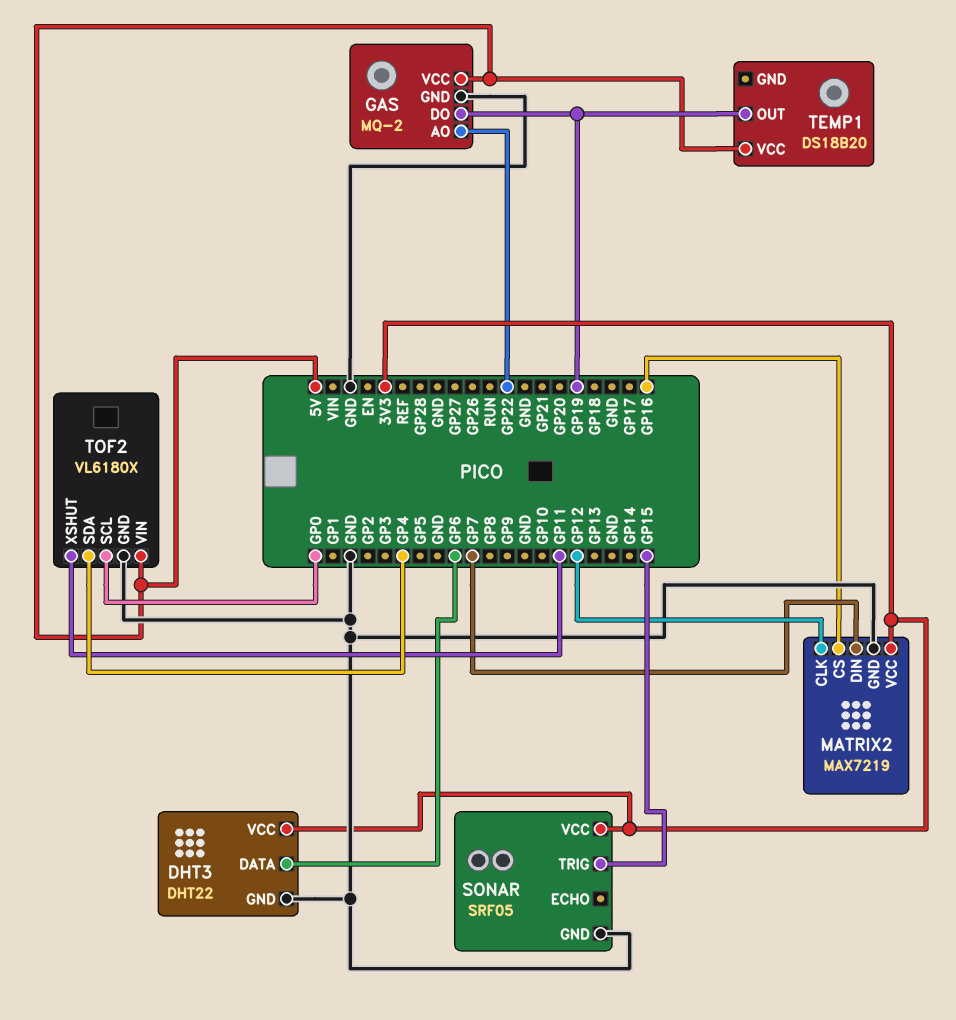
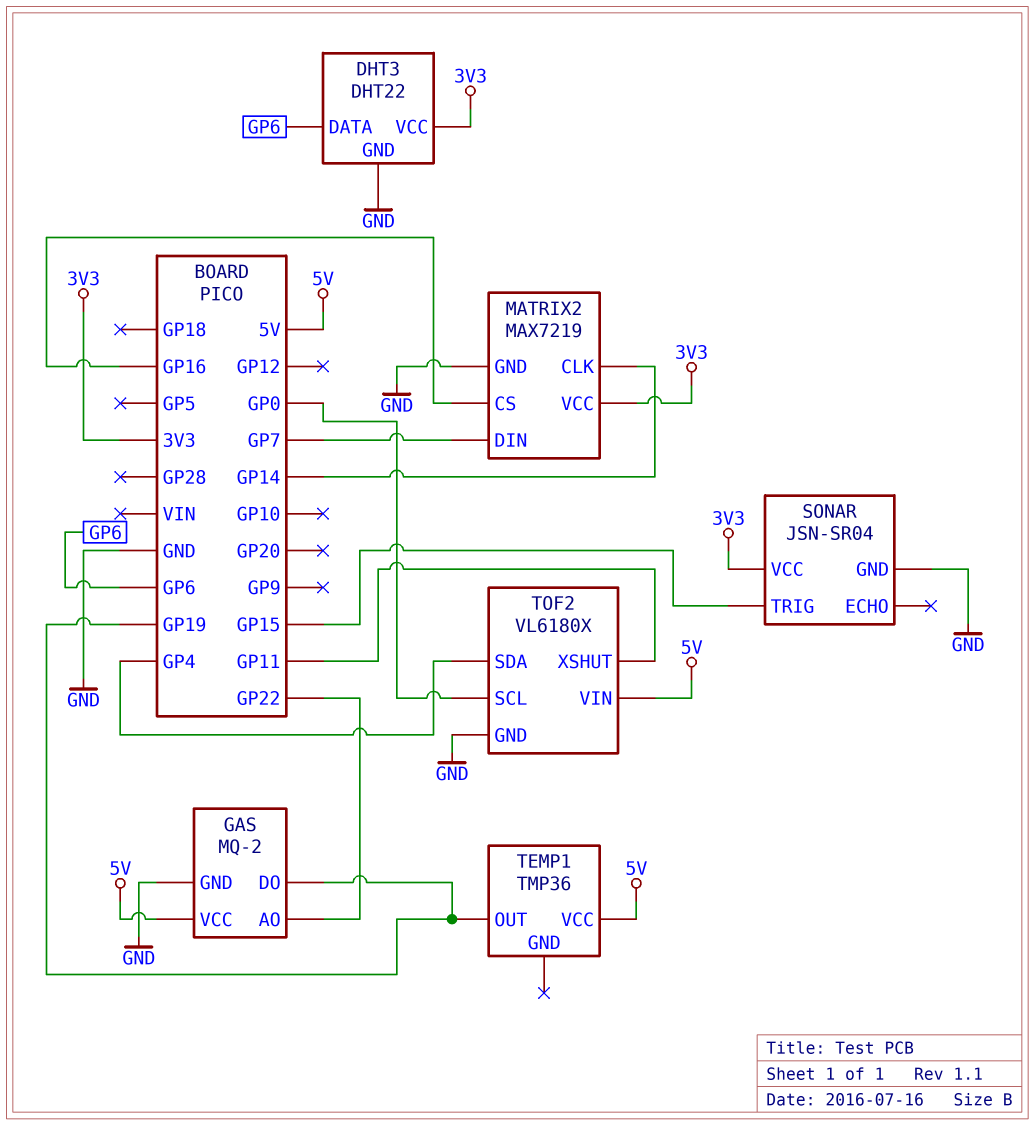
MATRIX2 pin CLK: GP12 -> GP14
SONAR: SRF05 -> JSN-SR04
TEMP1: DS18B20 -> TMP36

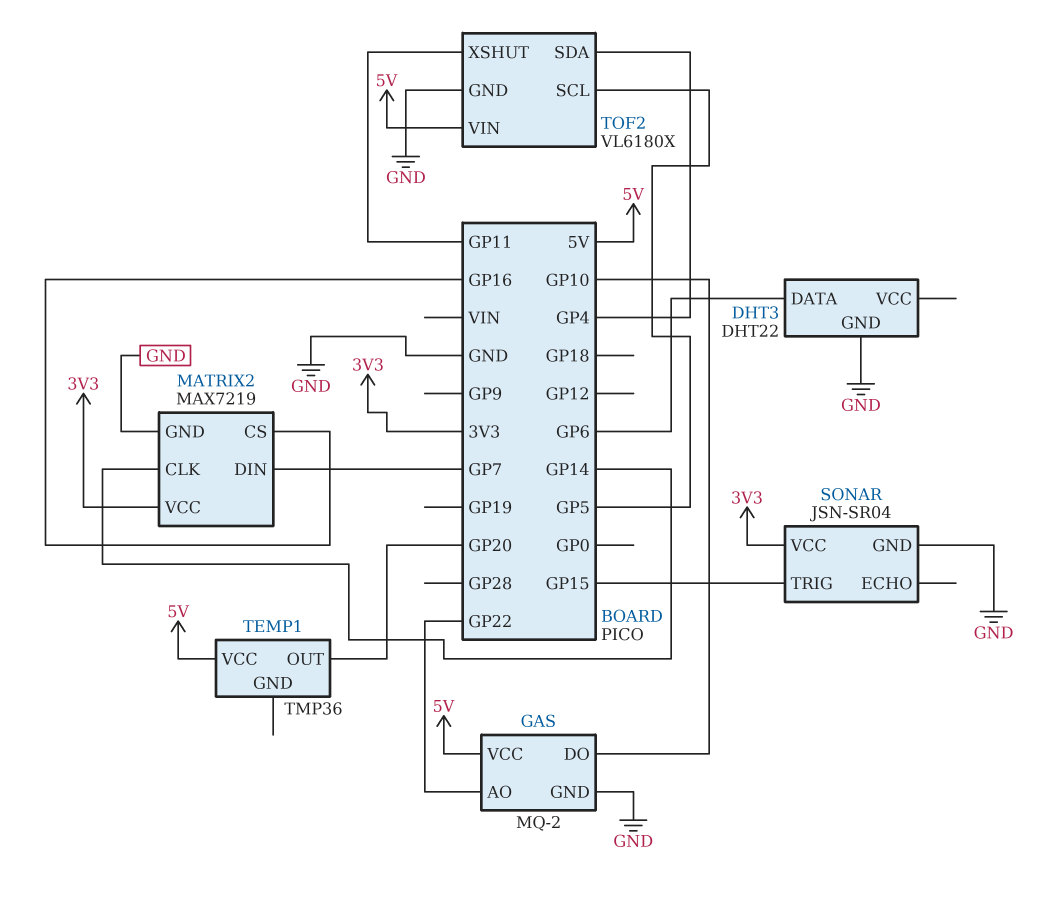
DHT3 pin VCC: 3V3 -> none
GAS pin DO: GP19 -> GP10
TEMP1 pin OUT: GP19 -> GP20
TOF2 pin SCL: GP0 -> GP5

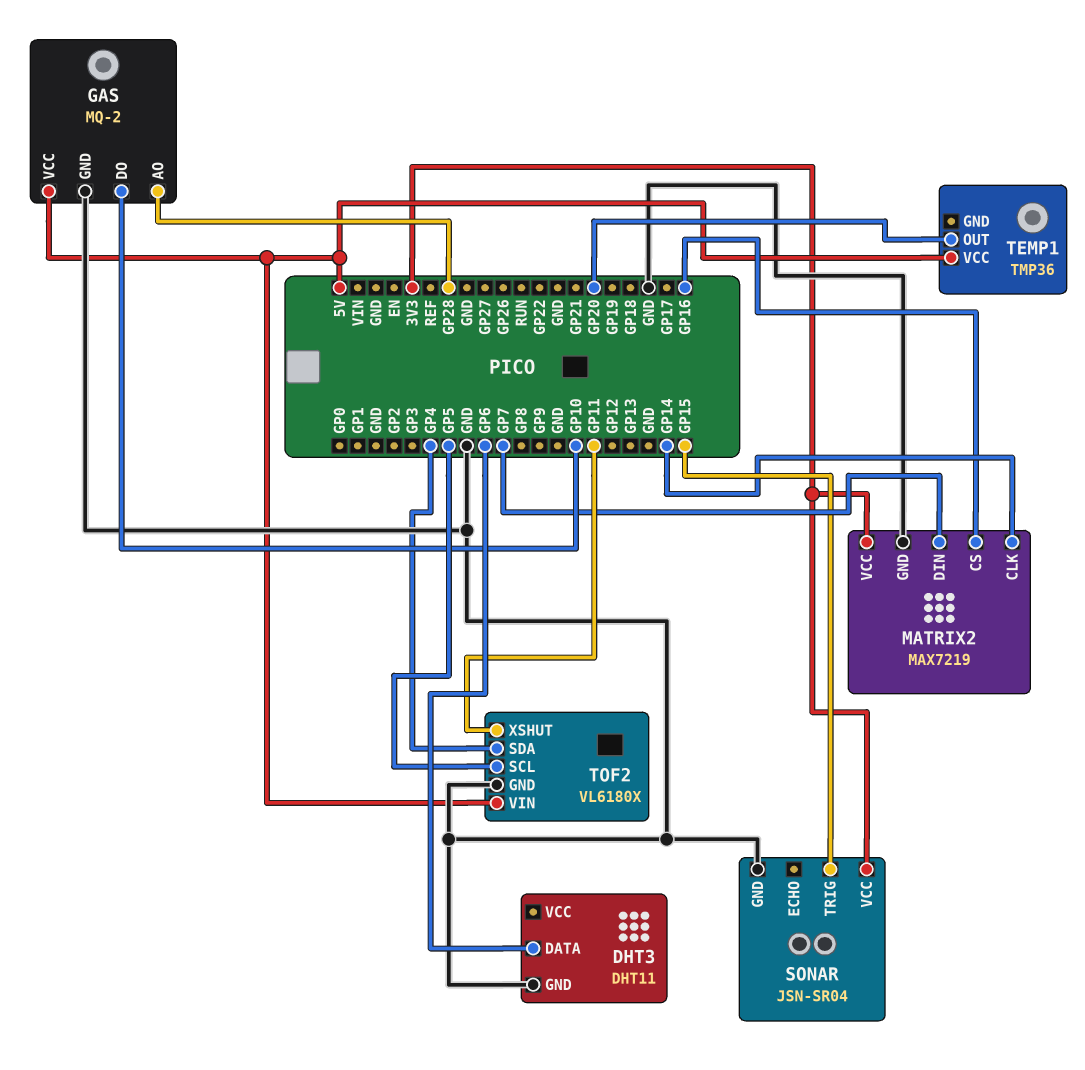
DHT3: DHT22 -> DHT11
GAS pin AO: GP22 -> GP28

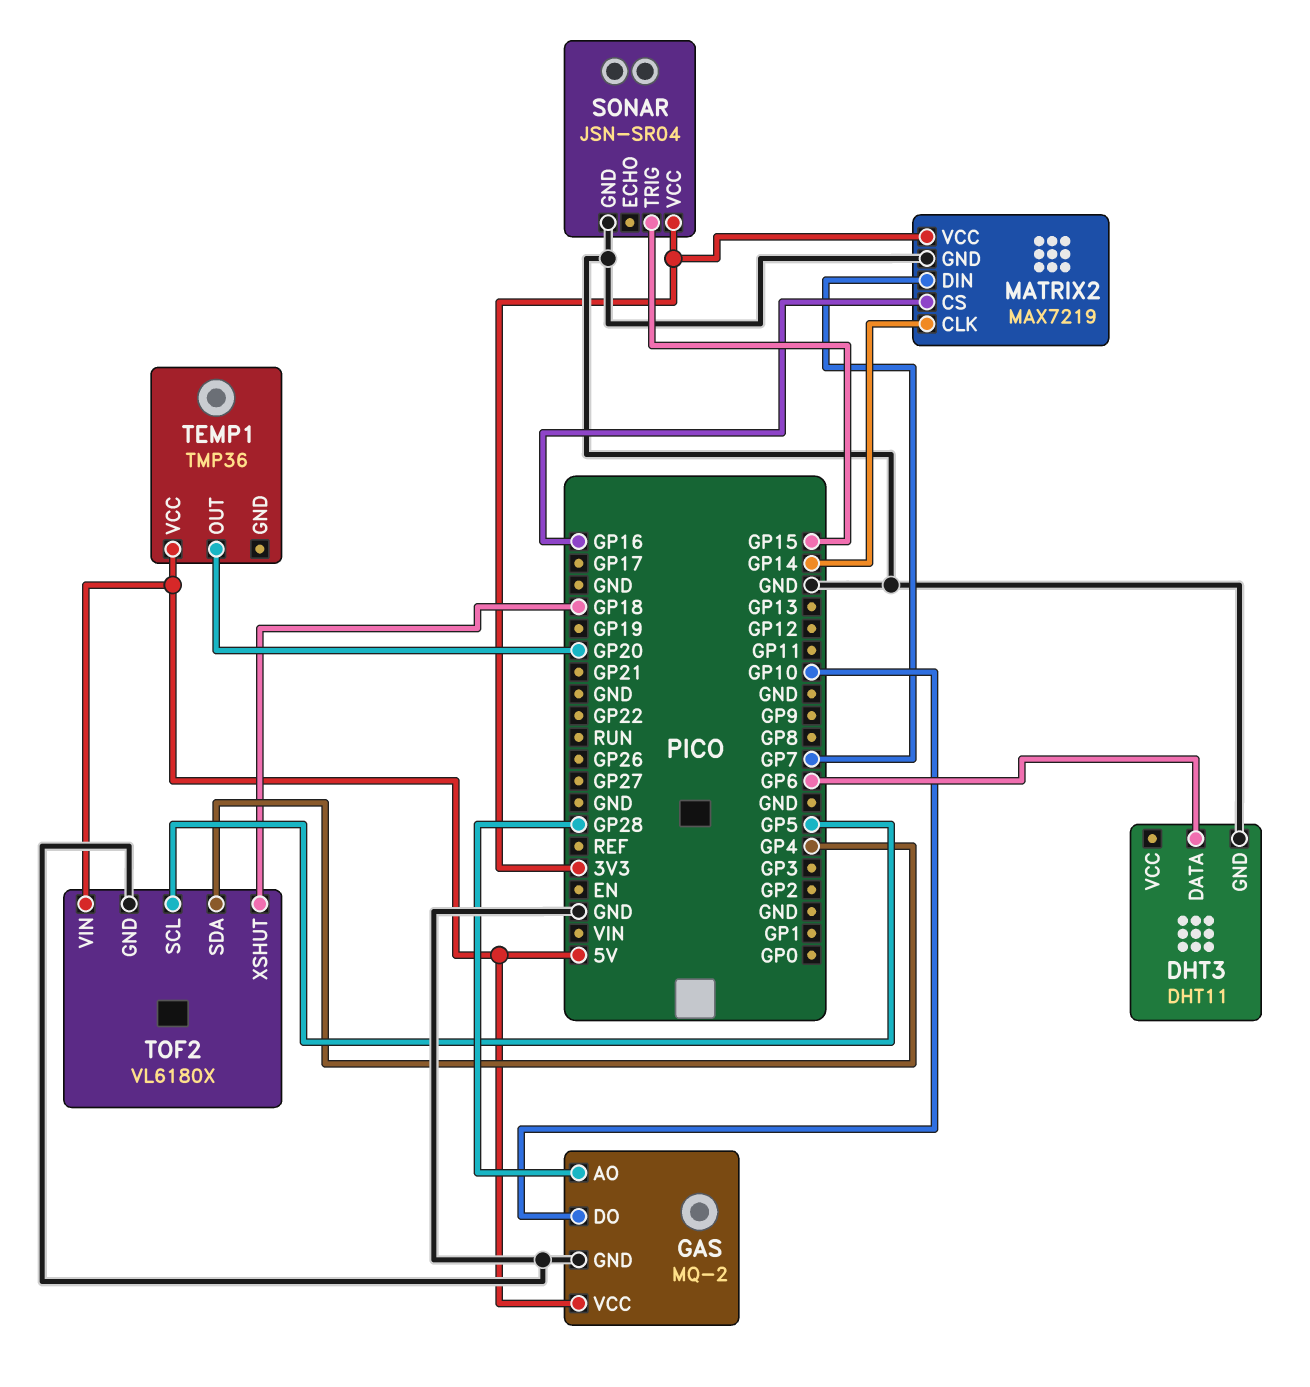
TOF2 pin XSHUT: GP11 -> GP18

